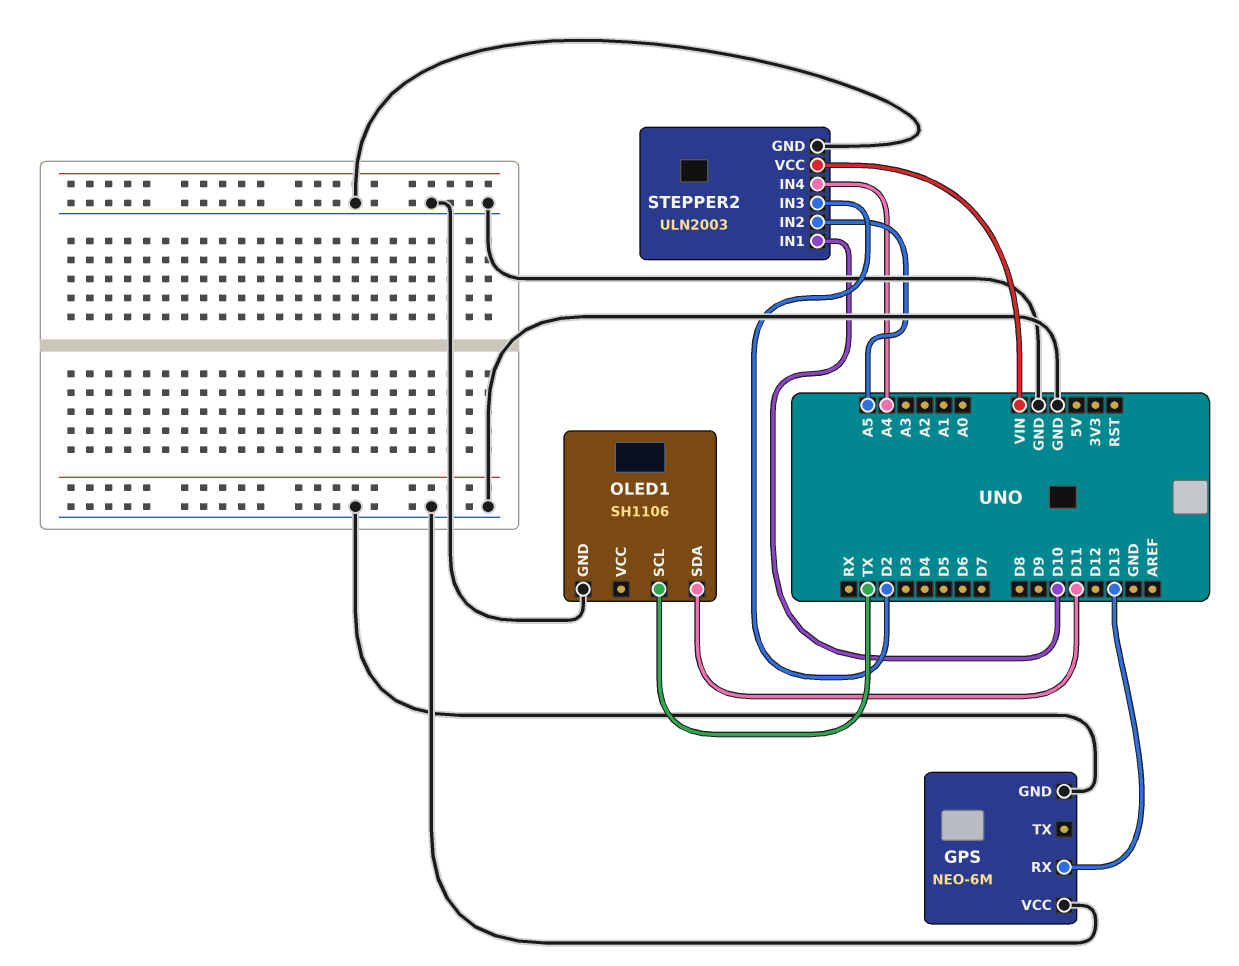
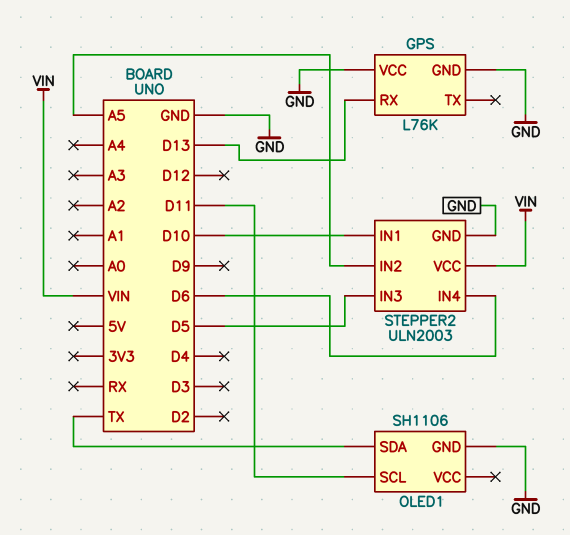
GPS: NEO-6M -> L76K
OLED1 pin SCL: TX -> D11
OLED1 pin SDA: D11 -> TX
STEPPER2 pin IN3: D2 -> D5
STEPPER2 pin IN4: A4 -> D6

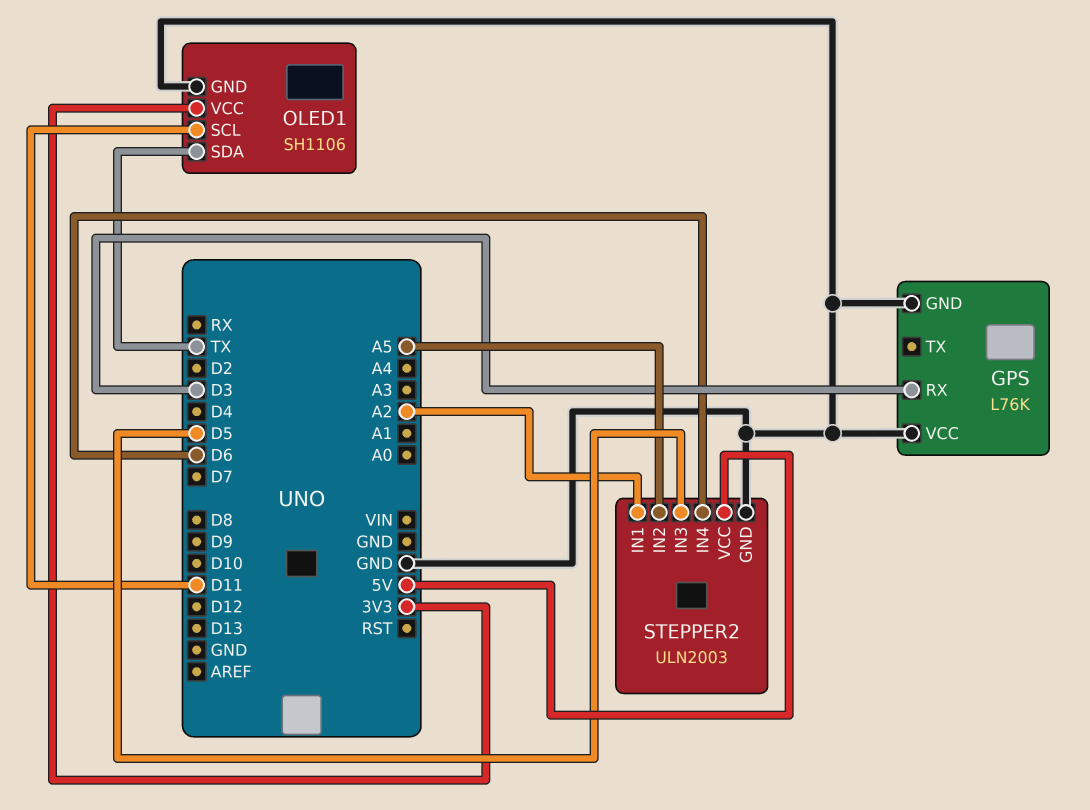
GPS pin RX: D13 -> D3
OLED1 pin VCC: none -> 3V3
STEPPER2 pin IN1: D10 -> A2
STEPPER2 pin VCC: VIN -> 5V

